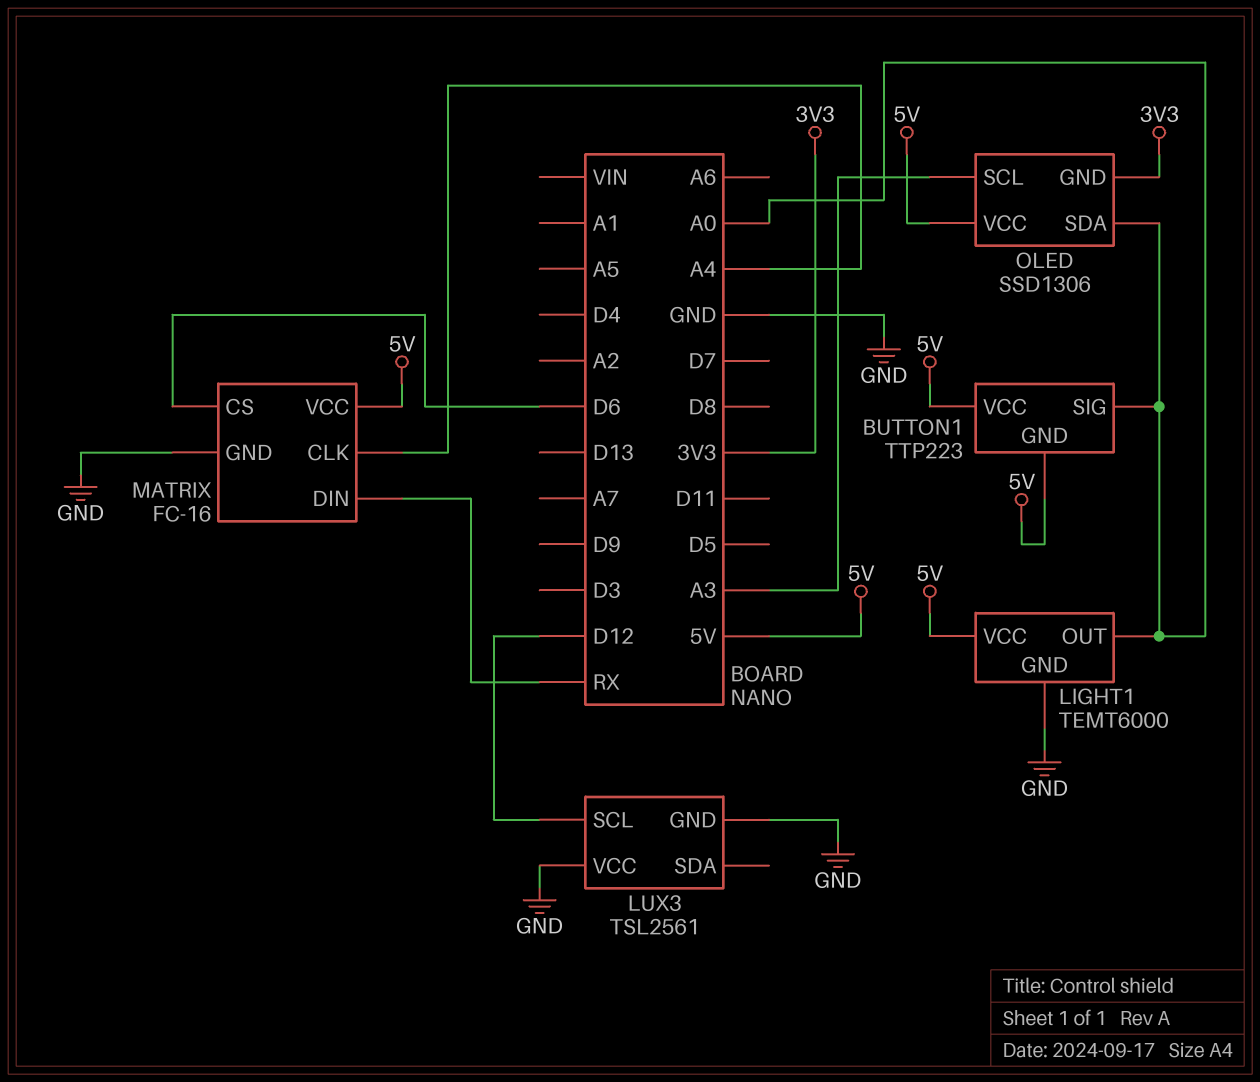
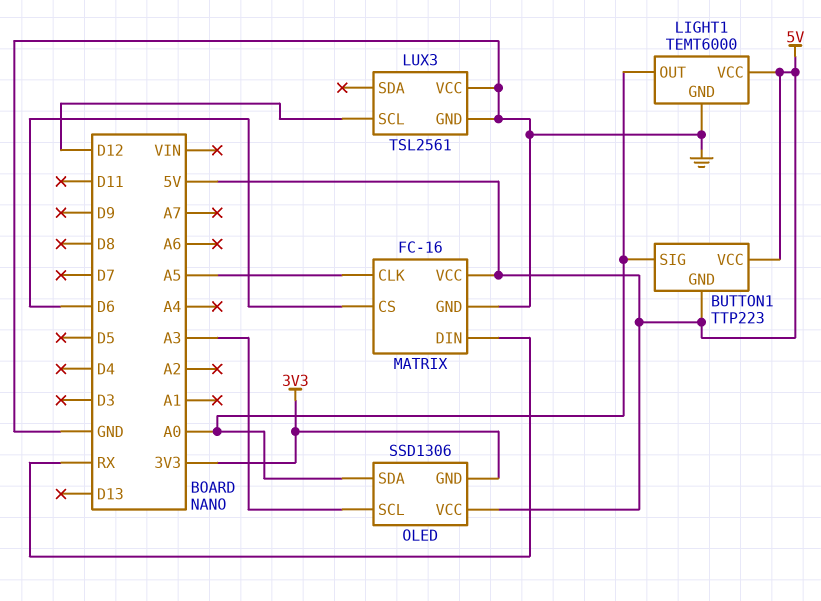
MATRIX pin CLK: A4 -> A5

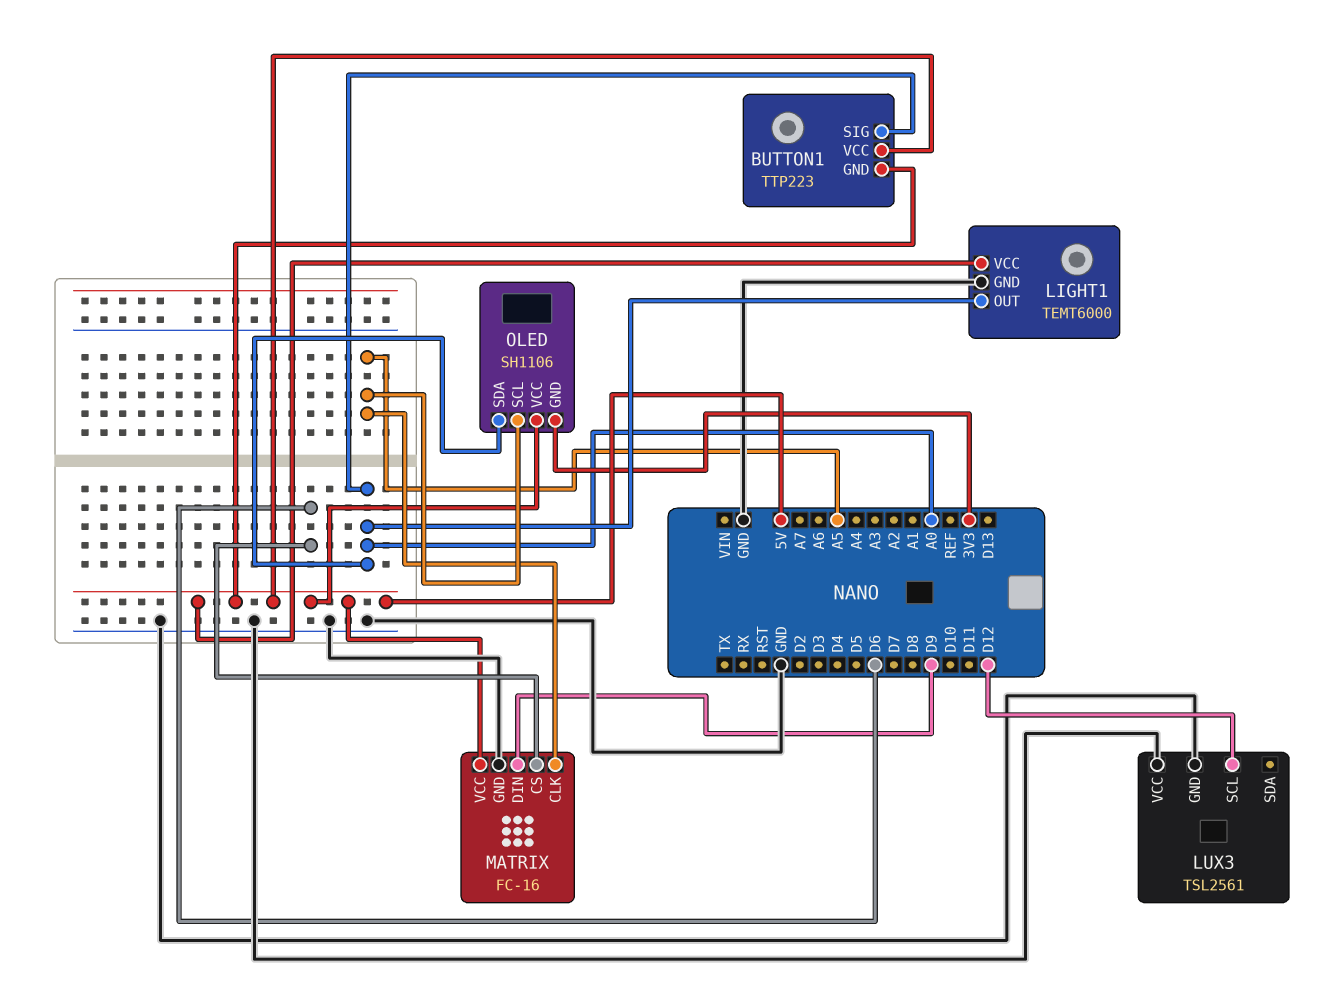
MATRIX pin DIN: RX -> D9
OLED: SSD1306 -> SH1106
OLED pin SCL: A3 -> A5

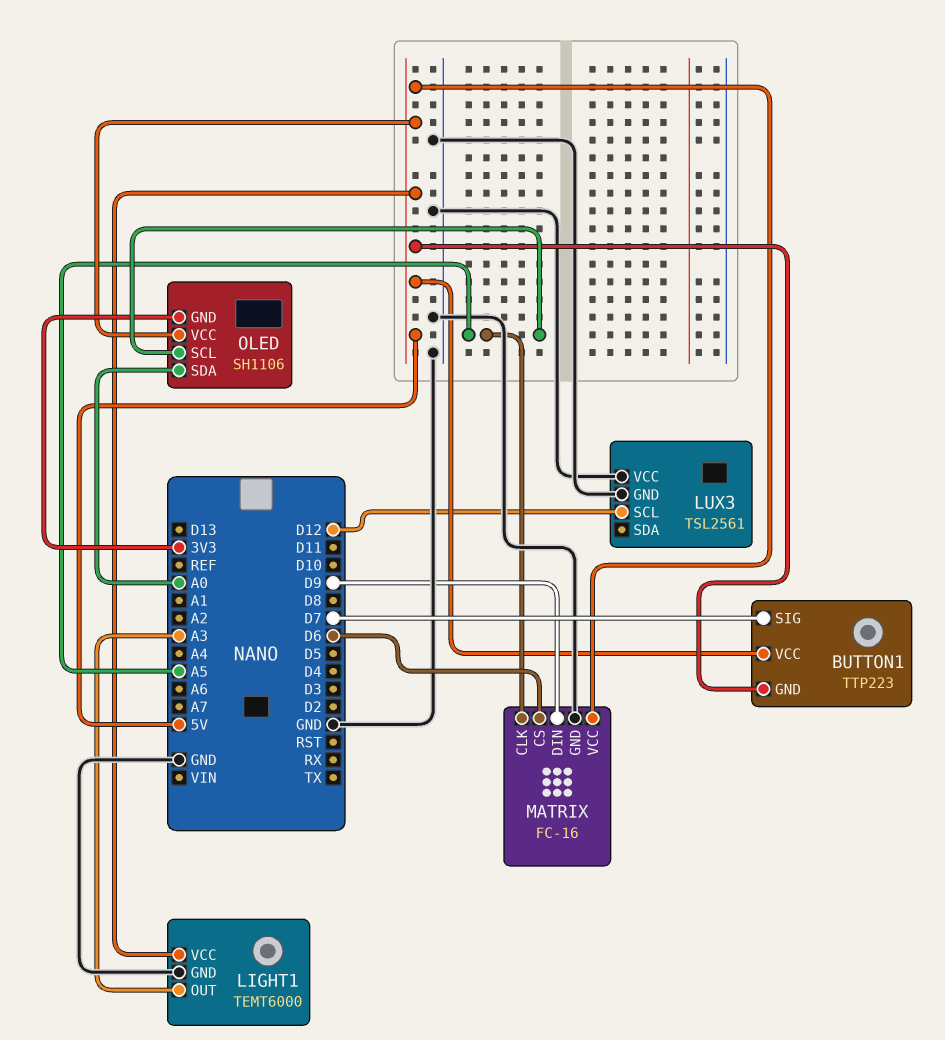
BUTTON1 pin SIG: A0 -> D7
LIGHT1 pin OUT: A0 -> A3

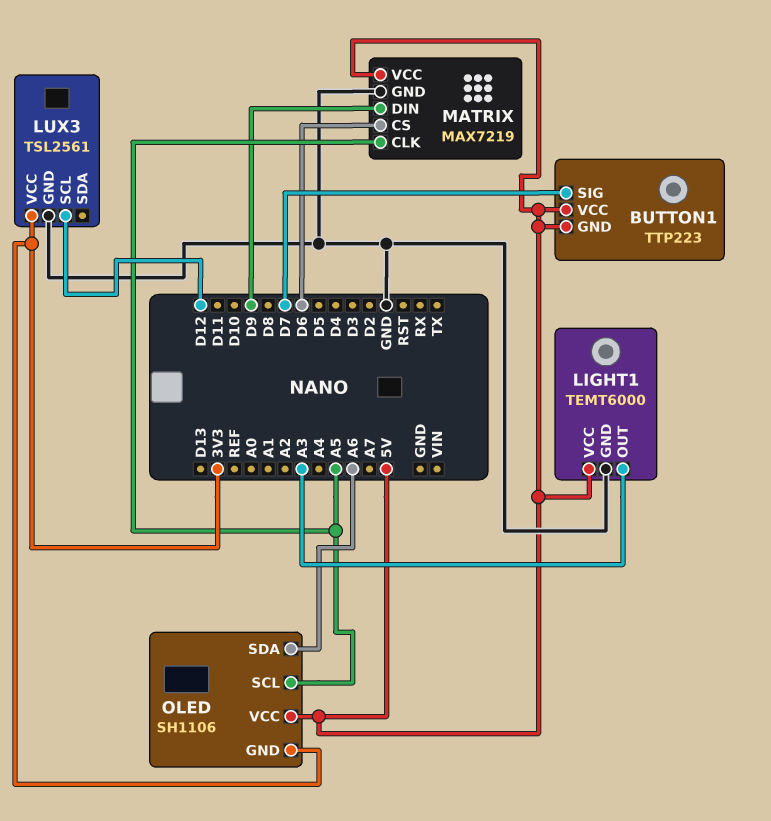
LUX3 pin VCC: GND -> 3V3
MATRIX: FC-16 -> MAX7219
OLED pin SDA: A0 -> A6

